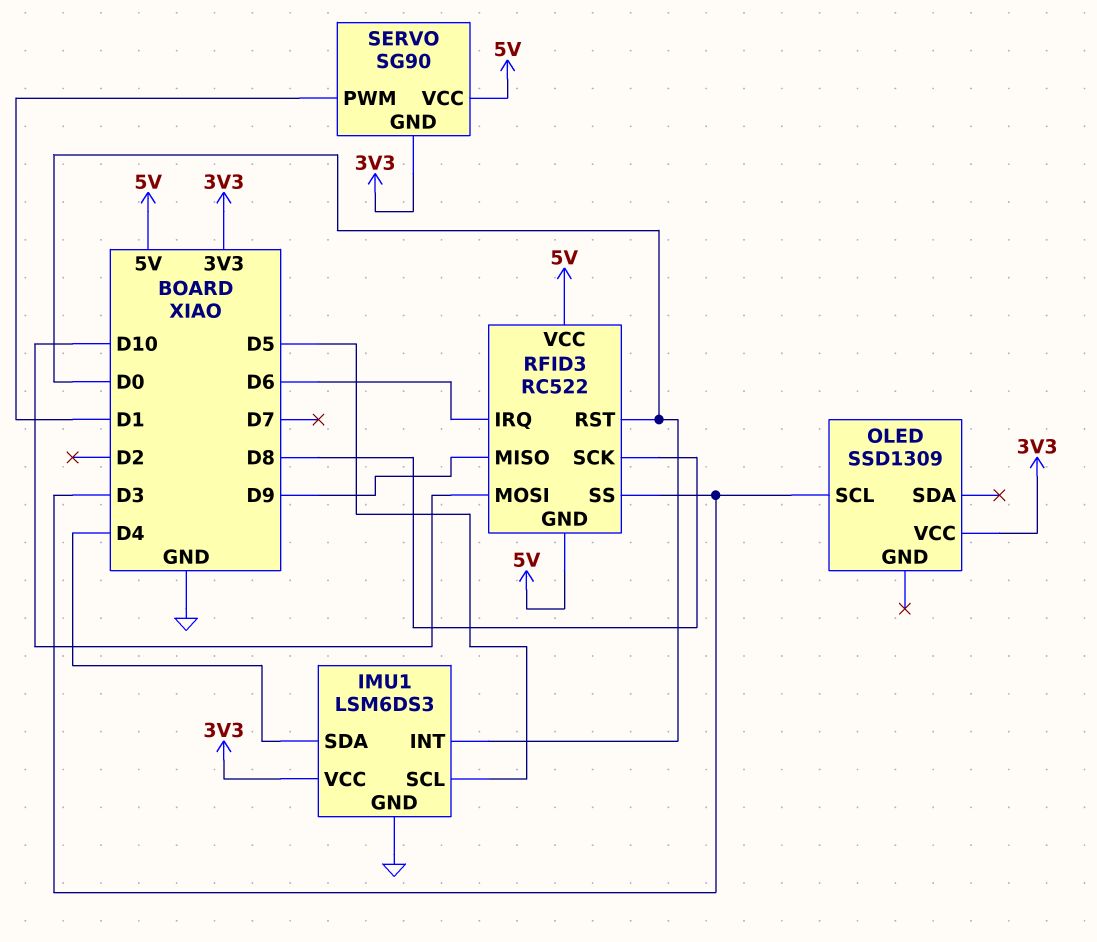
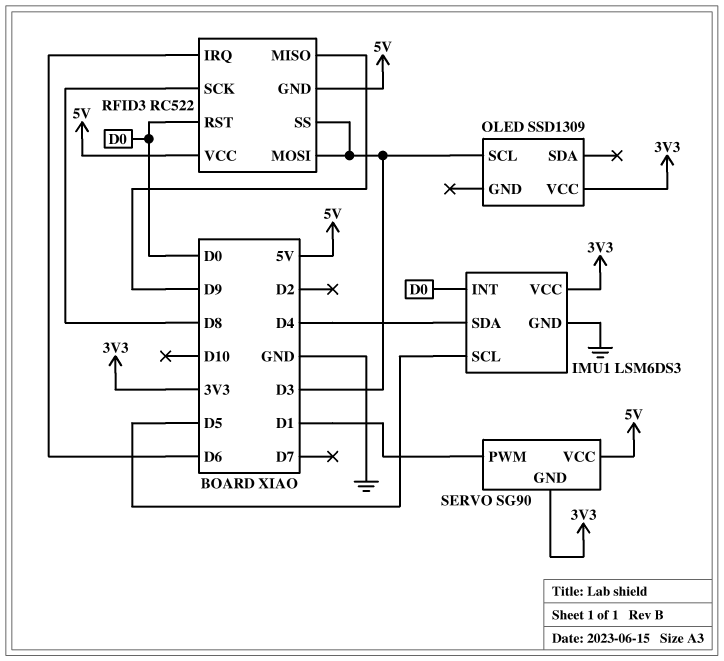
RFID3 pin MOSI: D10 -> D3

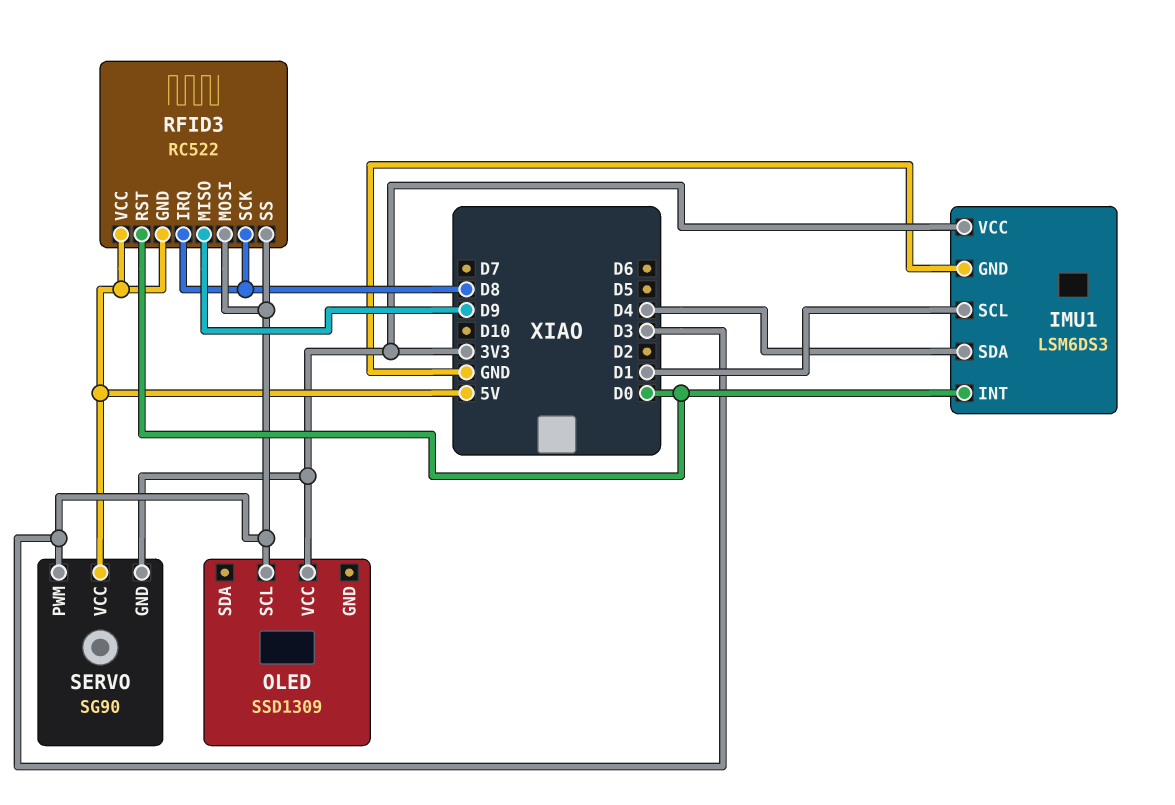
IMU1 pin SCL: D5 -> D1
RFID3 pin IRQ: D6 -> D8
SERVO pin PWM: D1 -> D3

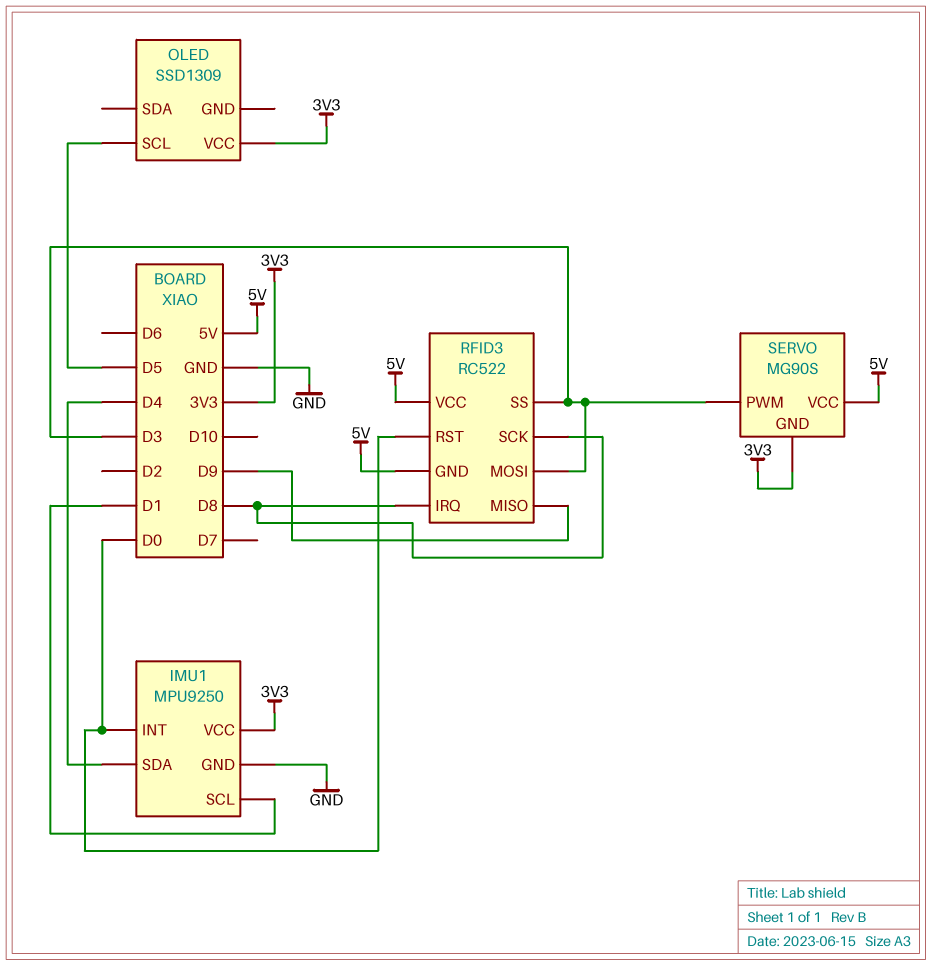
IMU1: LSM6DS3 -> MPU9250
OLED pin SCL: D3 -> D5
SERVO: SG90 -> MG90S

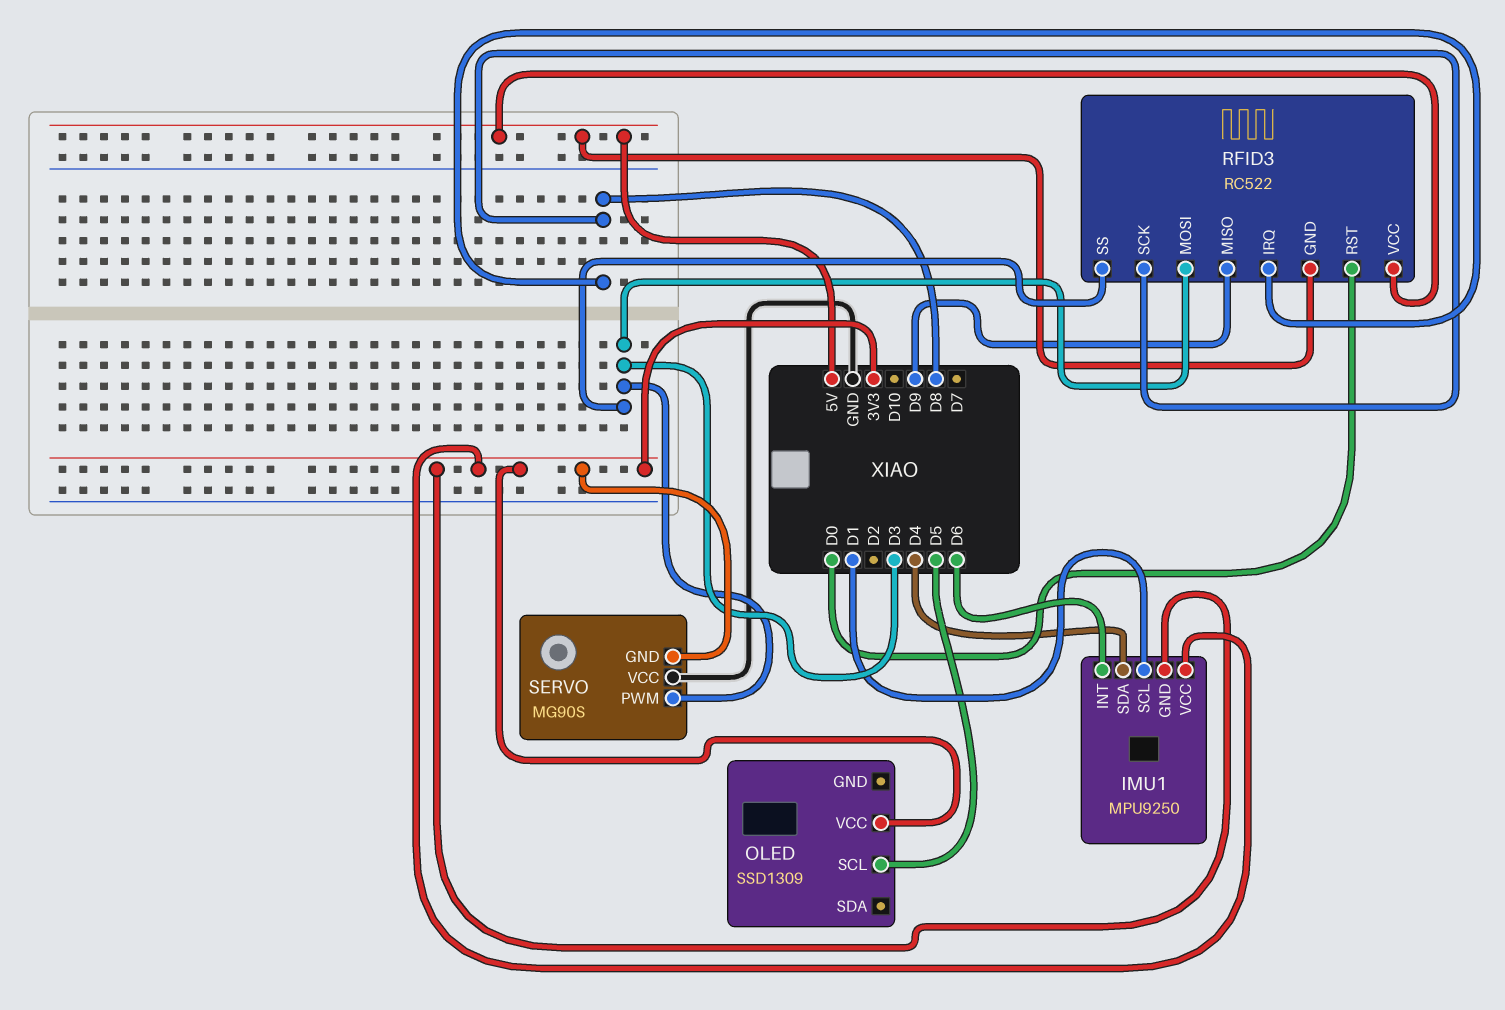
IMU1 pin GND: GND -> 3V3
IMU1 pin INT: D0 -> D6
SERVO pin VCC: 5V -> GND

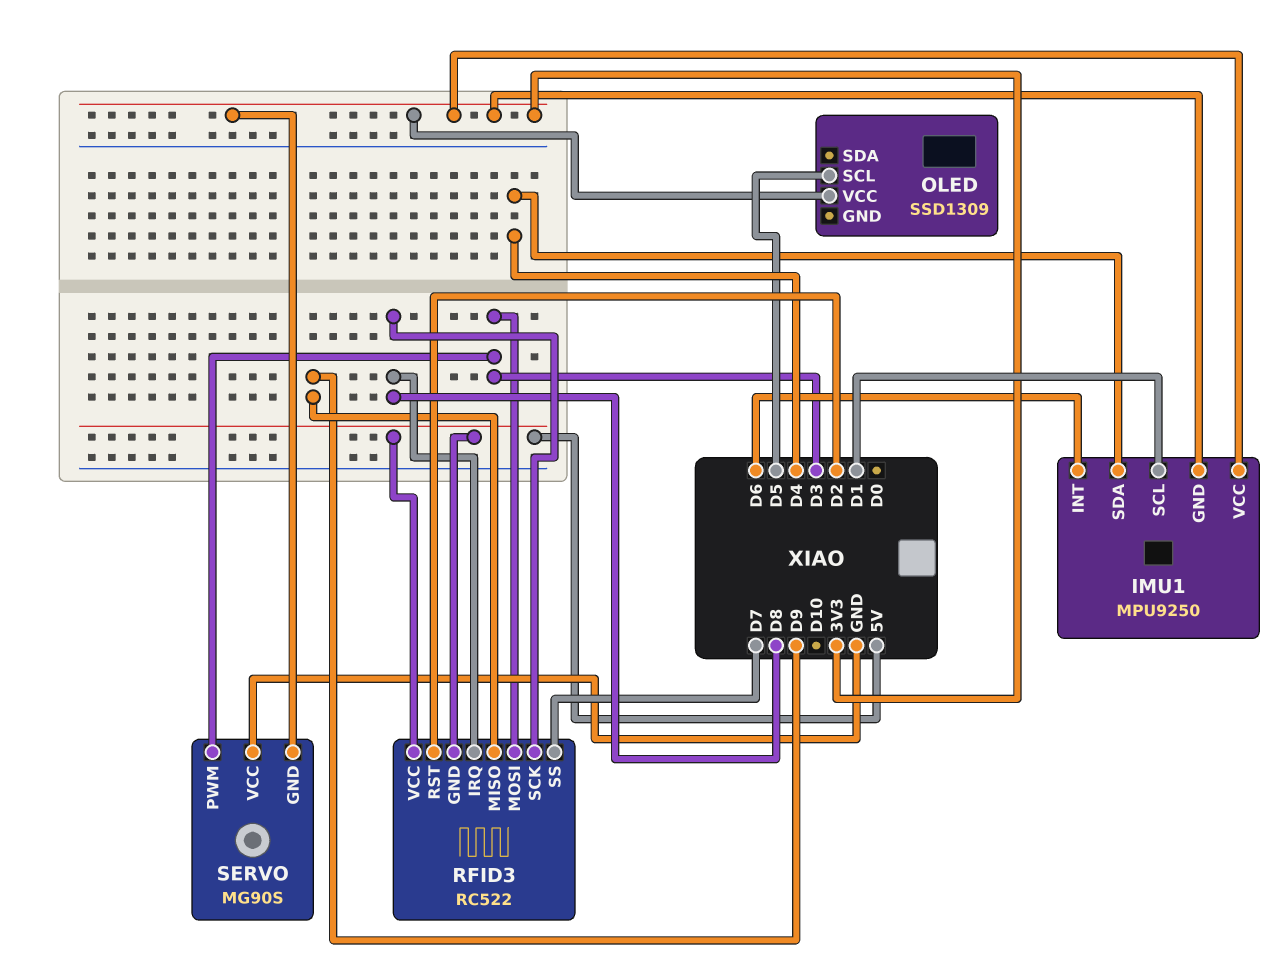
RFID3 pin RST: D0 -> D2
RFID3 pin SS: D3 -> D7

